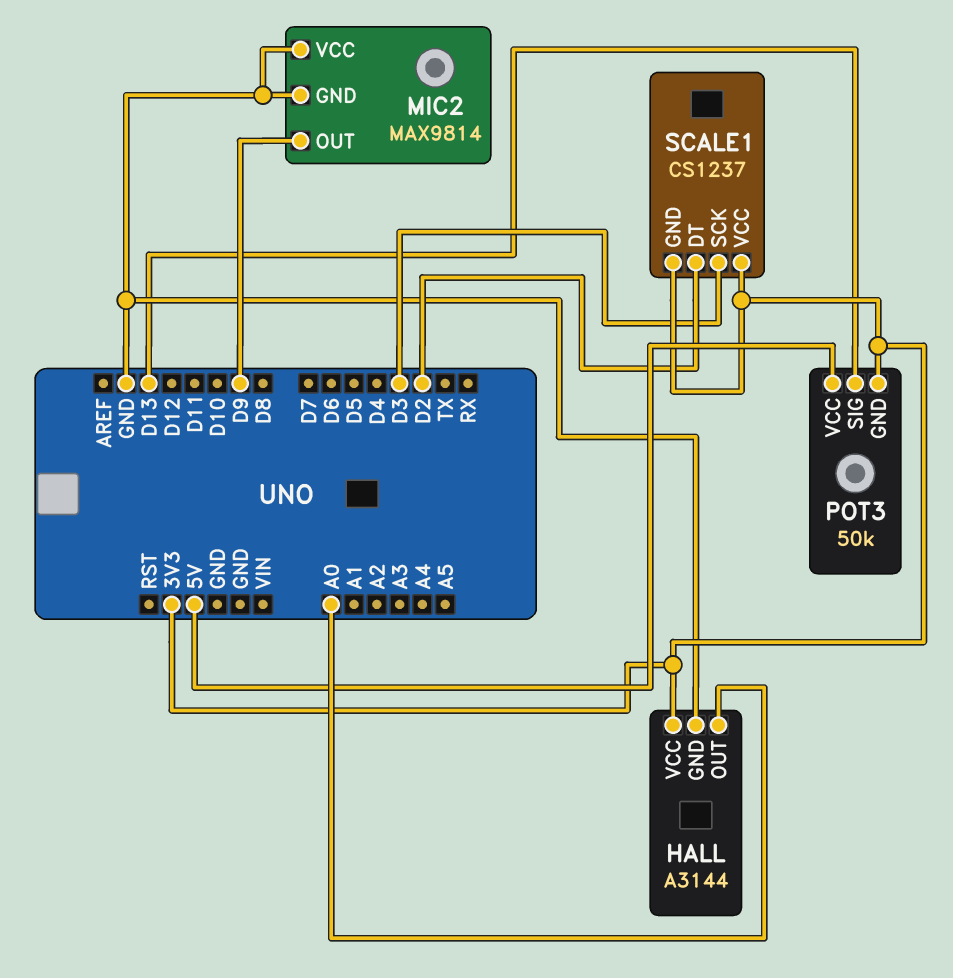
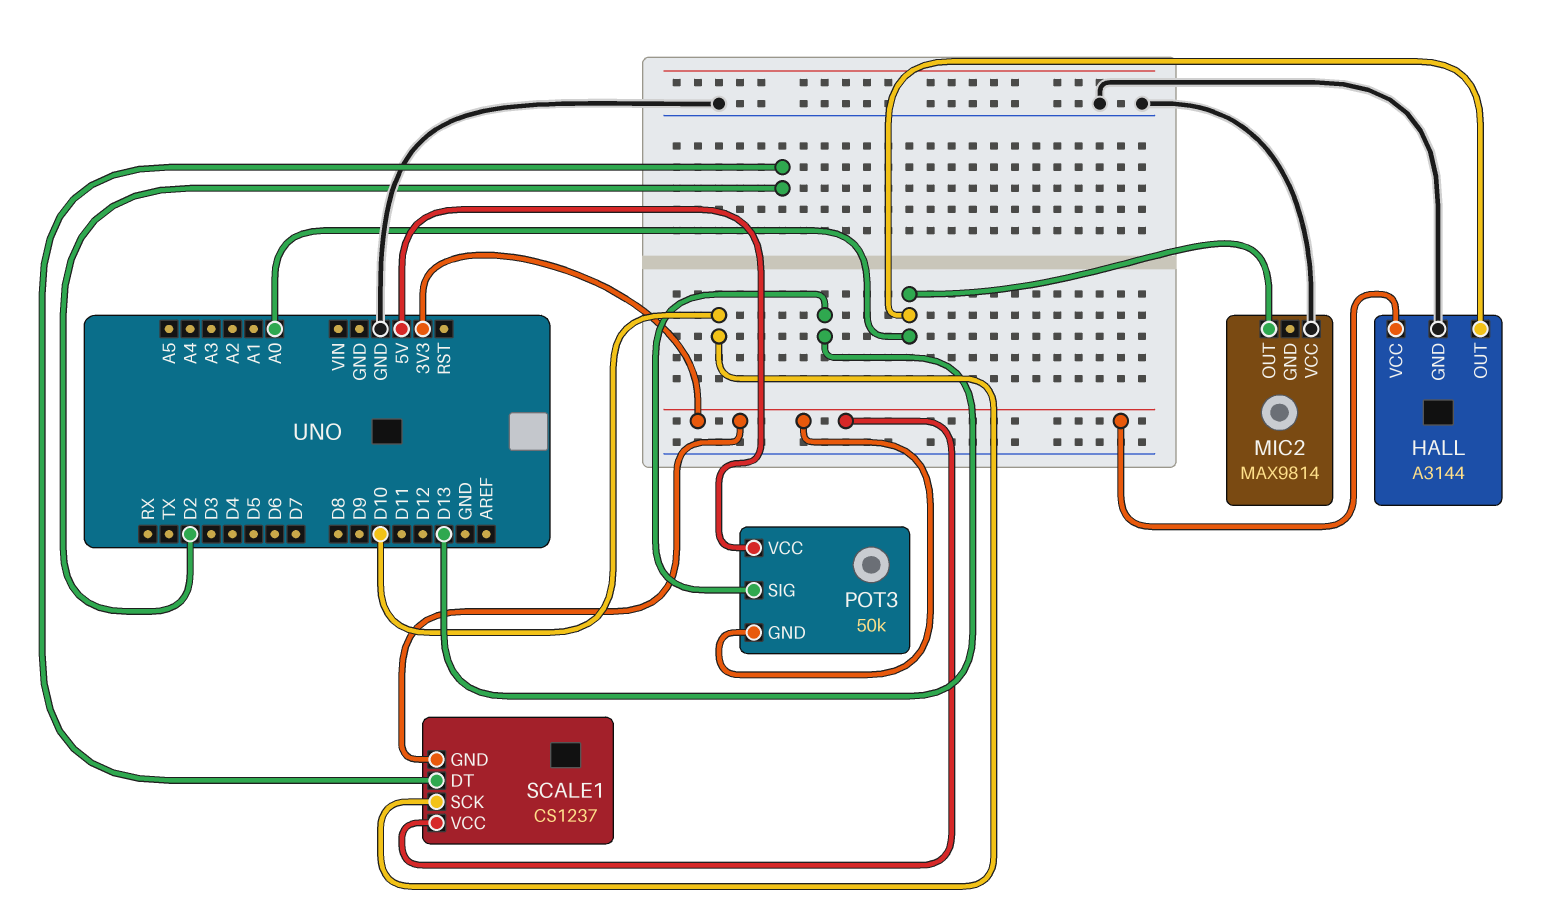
MIC2 pin GND: GND -> none
MIC2 pin OUT: D9 -> A0
SCALE1 pin SCK: D3 -> D10

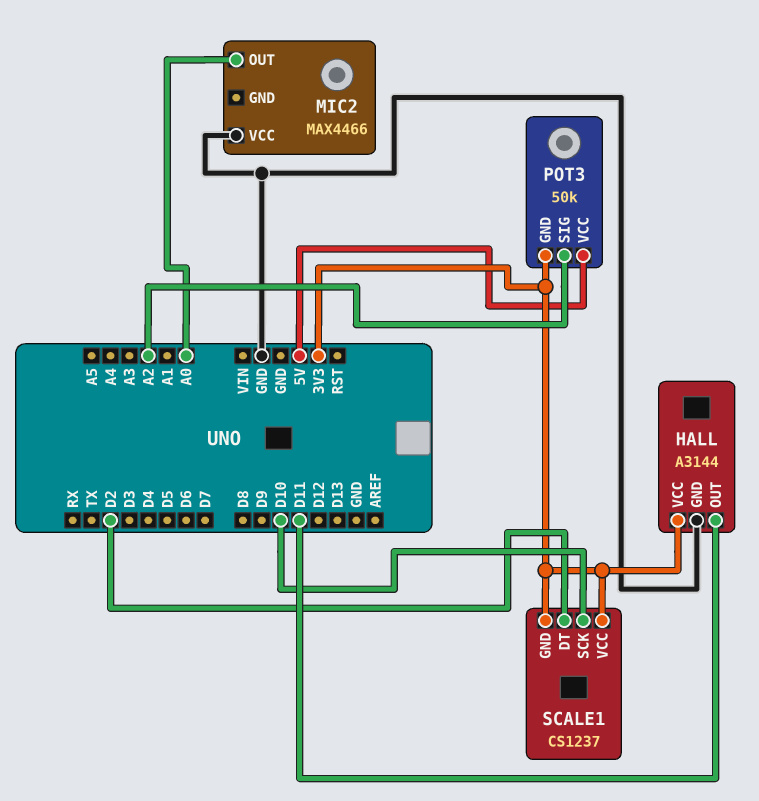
HALL pin OUT: A0 -> D11
MIC2: MAX9814 -> MAX4466
POT3 pin SIG: D13 -> A2

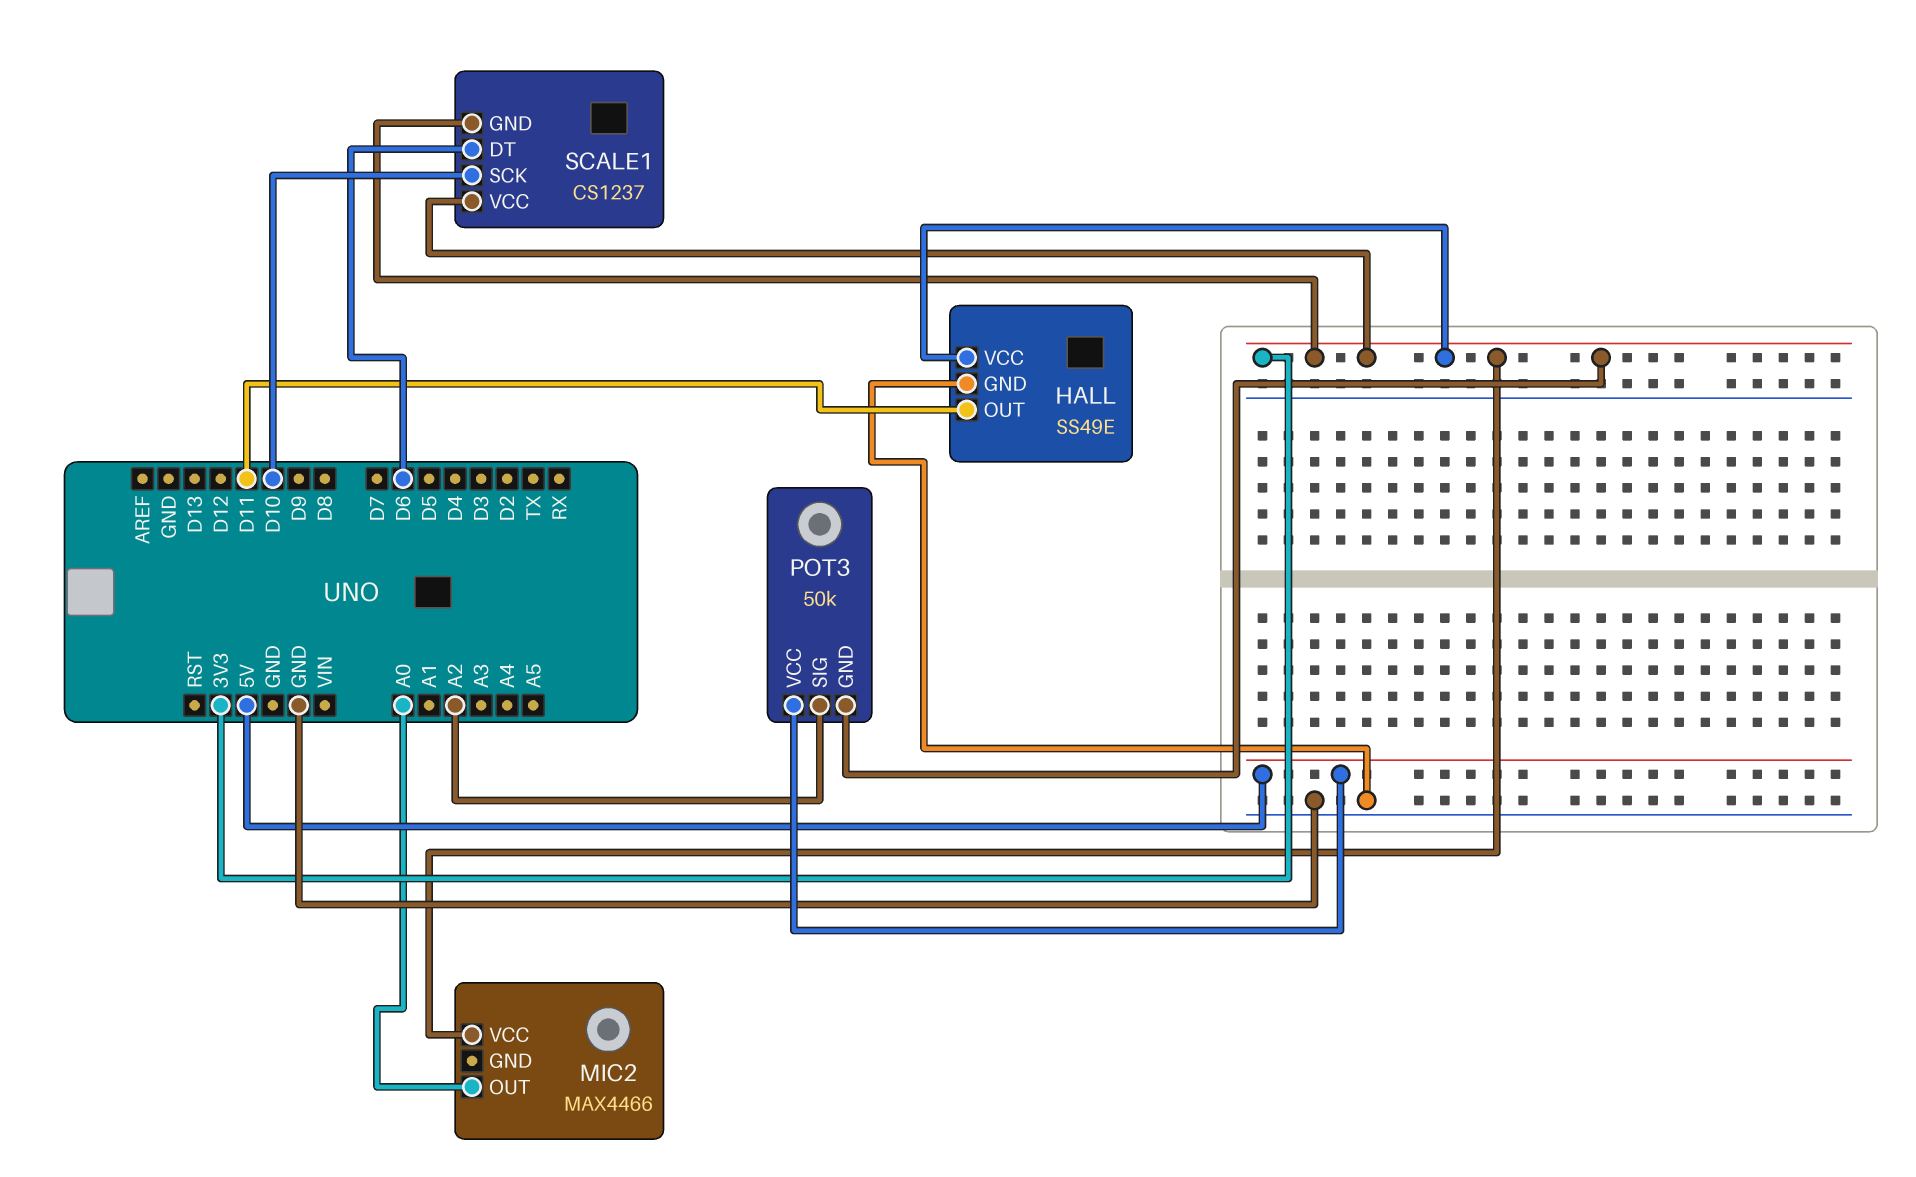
HALL: A3144 -> SS49E
MIC2 pin VCC: GND -> 3V3
SCALE1 pin DT: D2 -> D6

